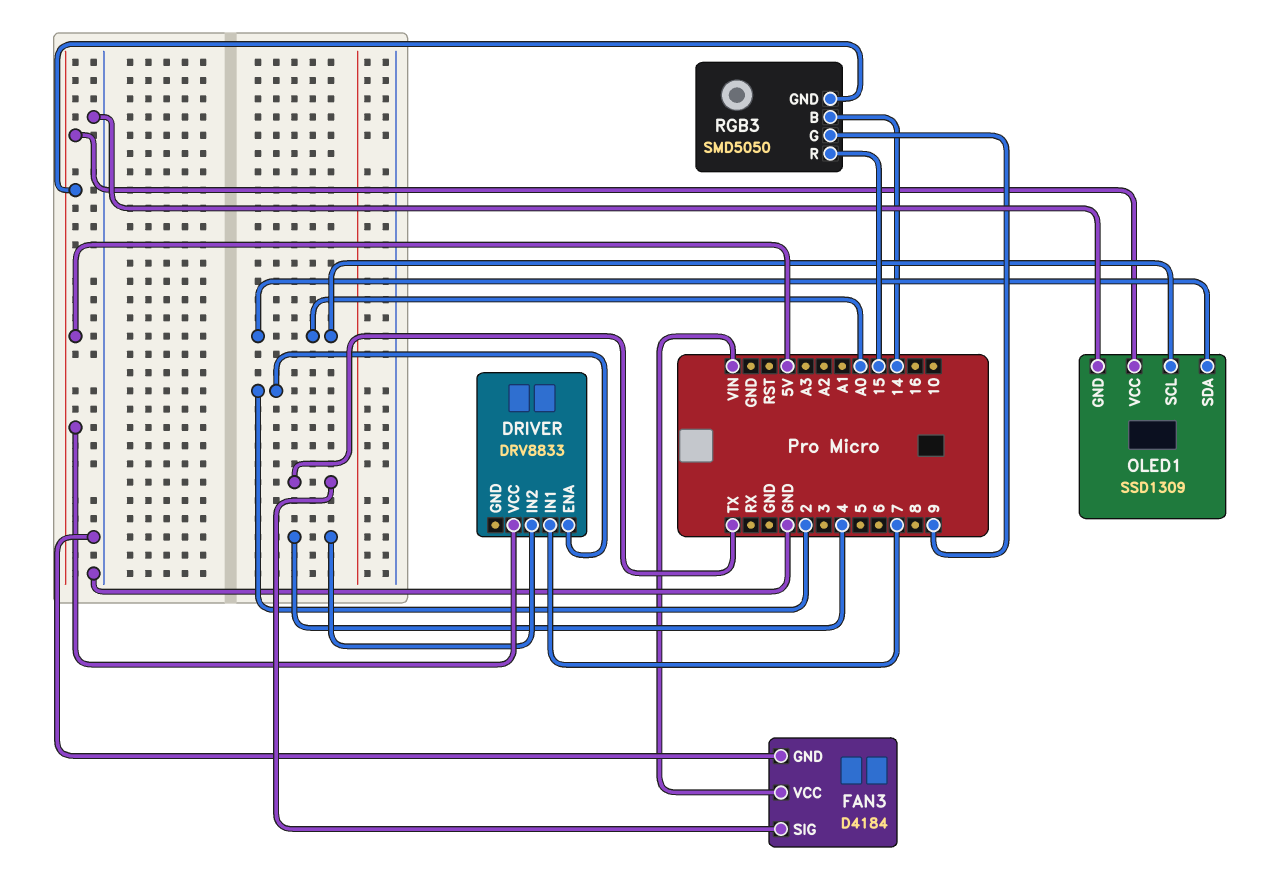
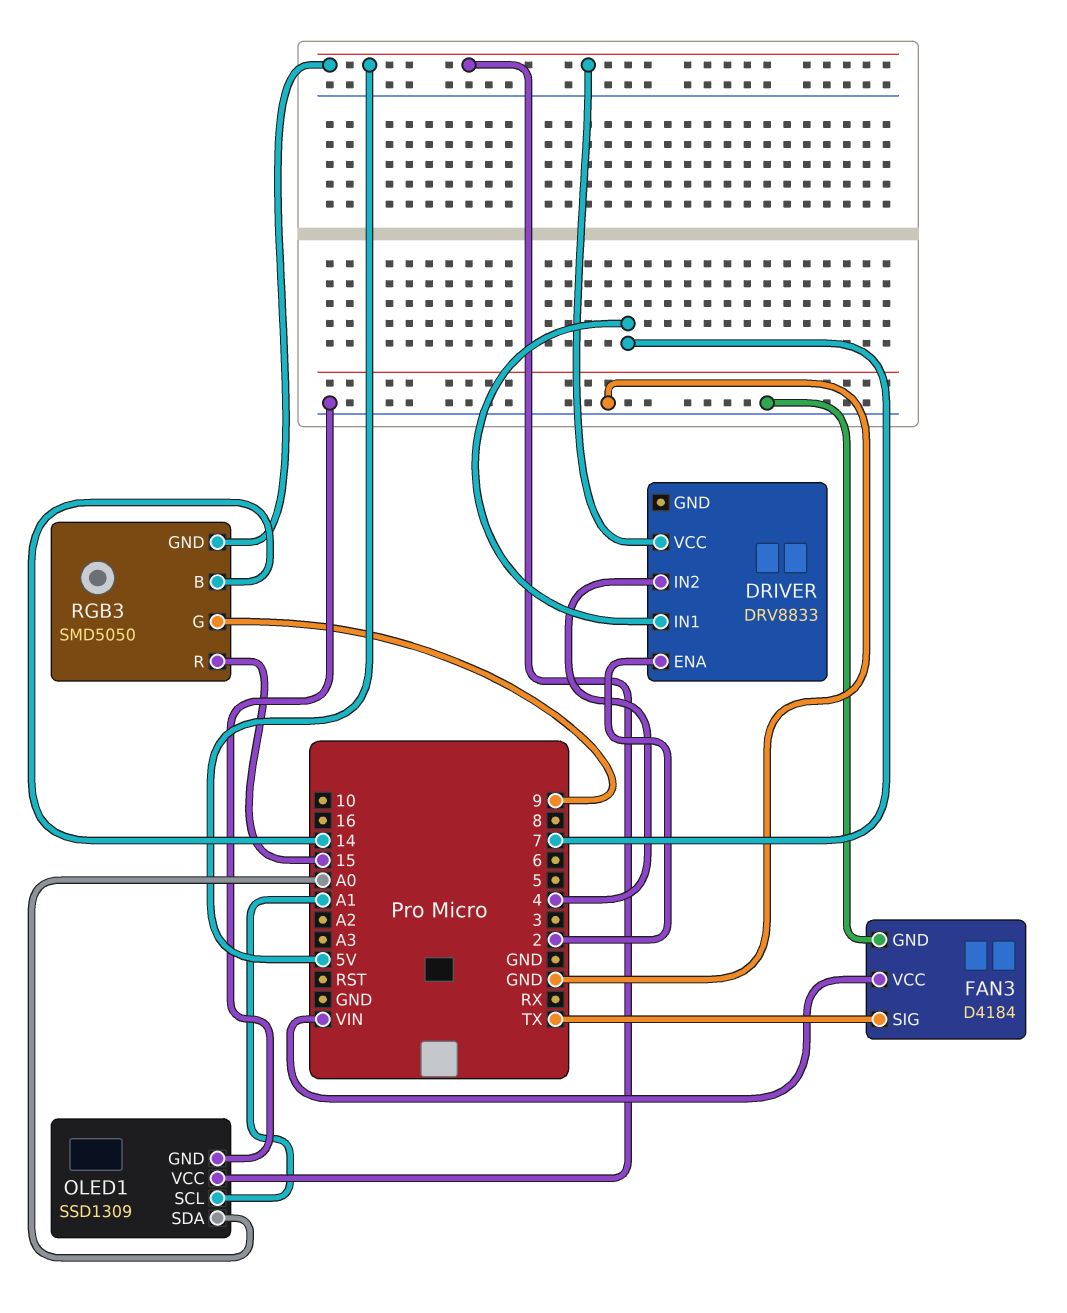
OLED1 pin SCL: A0 -> A1

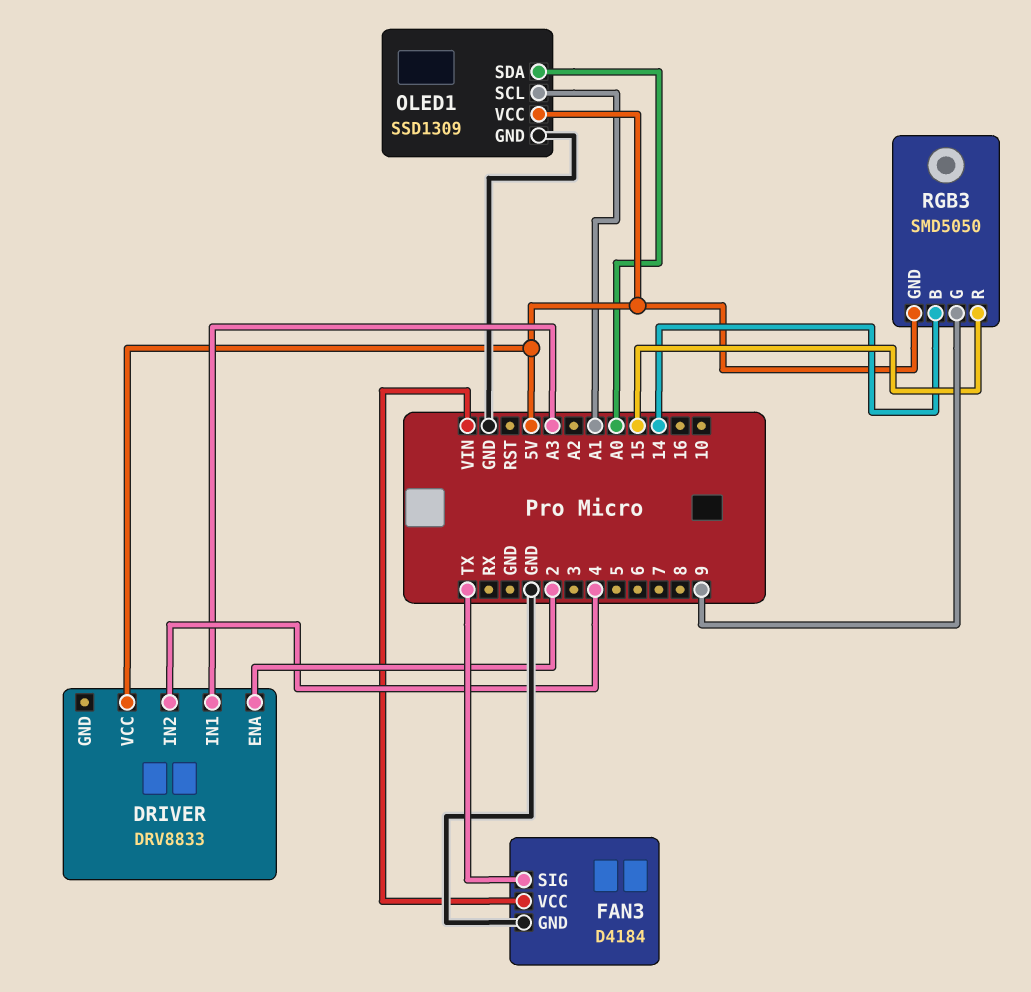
DRIVER pin IN1: 7 -> A3

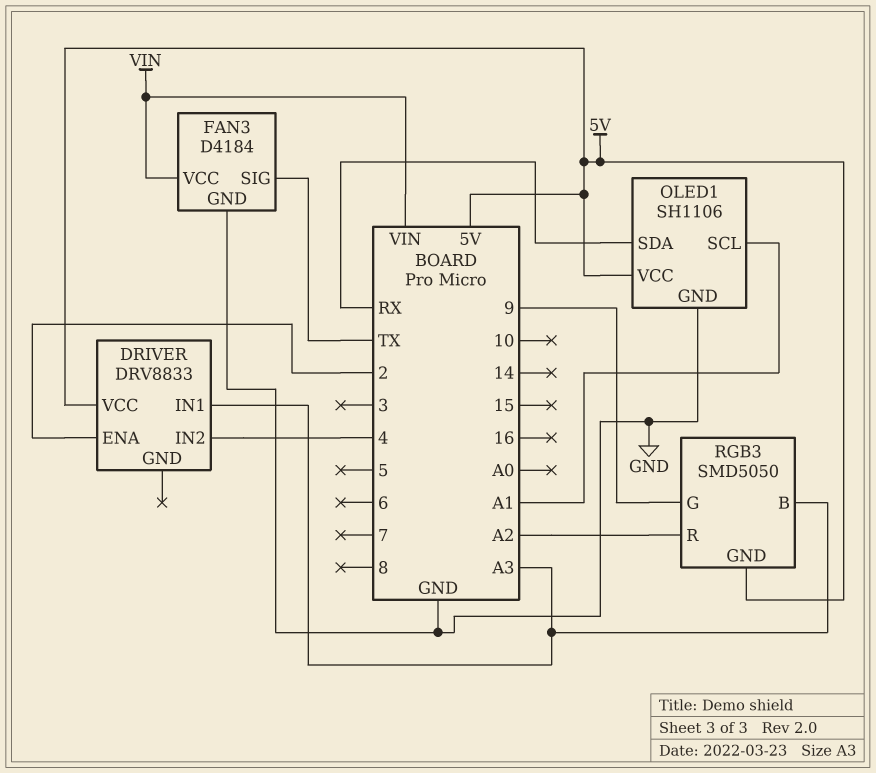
OLED1: SSD1309 -> SH1106
OLED1 pin SDA: A0 -> RX
RGB3 pin B: 14 -> A3
RGB3 pin R: 15 -> A2

